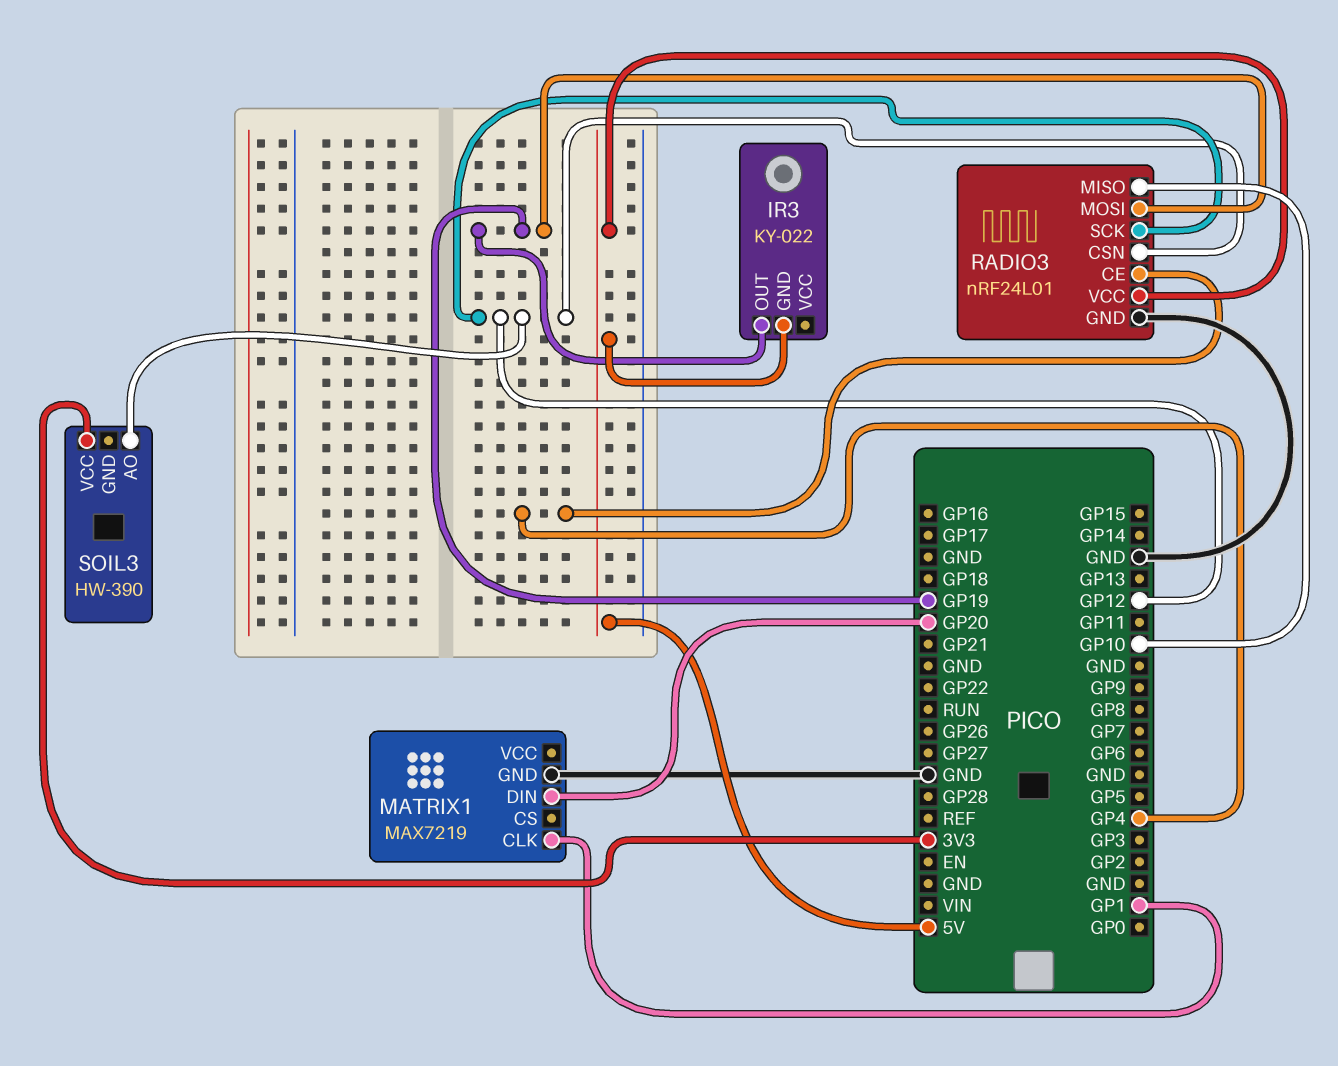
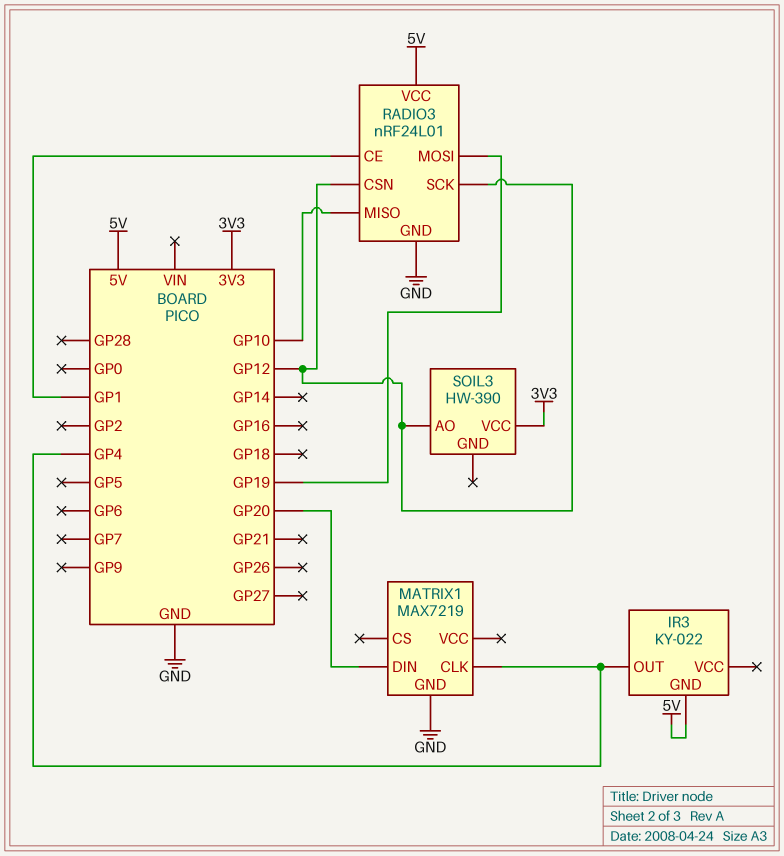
IR3 pin OUT: GP19 -> GP4
MATRIX1 pin CLK: GP1 -> GP4
RADIO3 pin CE: GP4 -> GP1

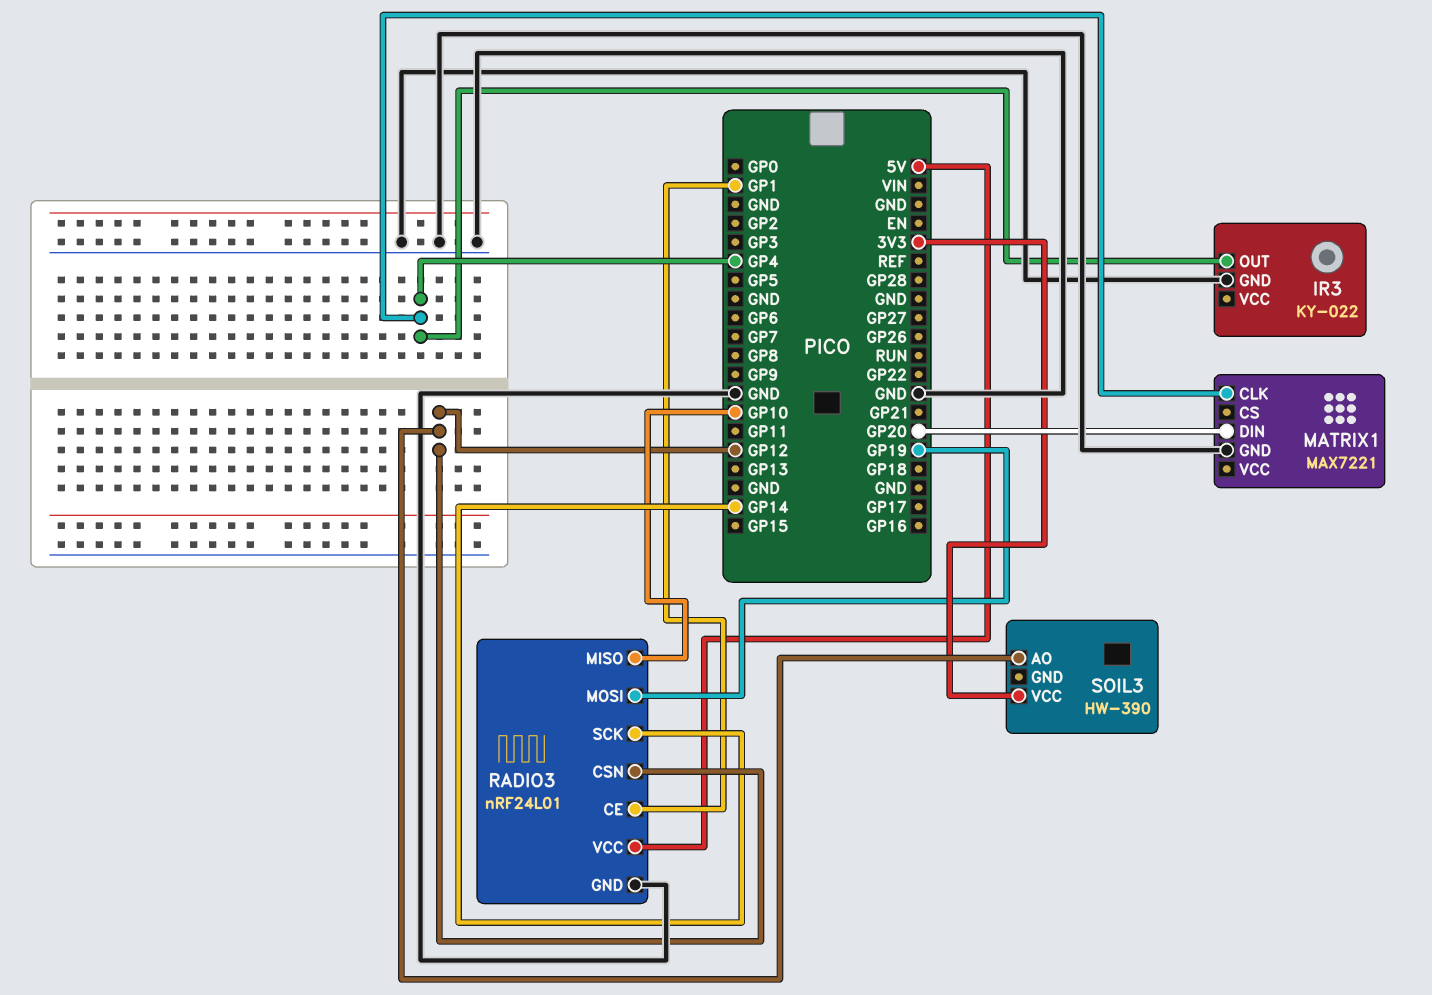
IR3 pin GND: 5V -> GND
MATRIX1: MAX7219 -> MAX7221
RADIO3 pin SCK: GP12 -> GP14

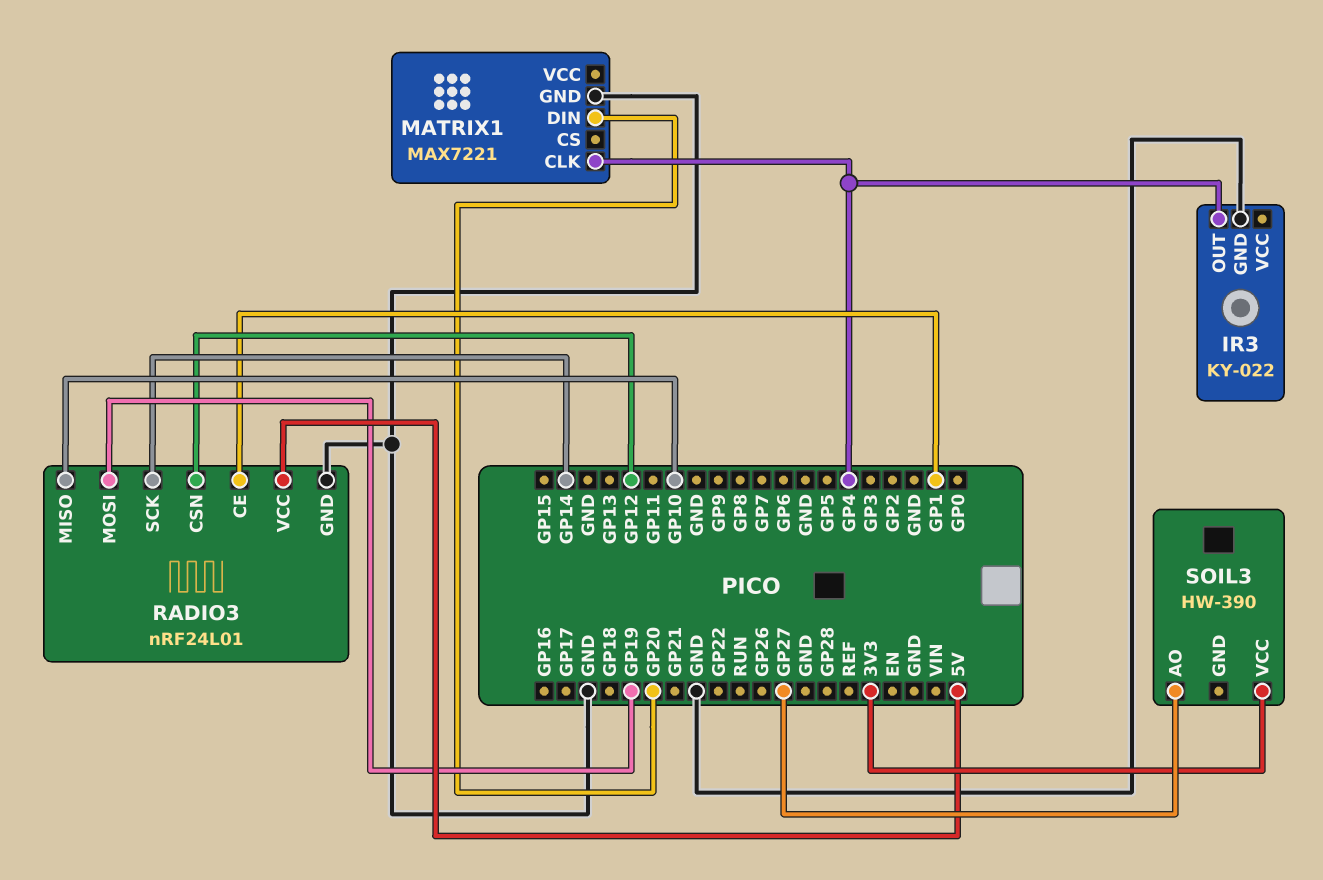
SOIL3 pin AO: GP12 -> GP27

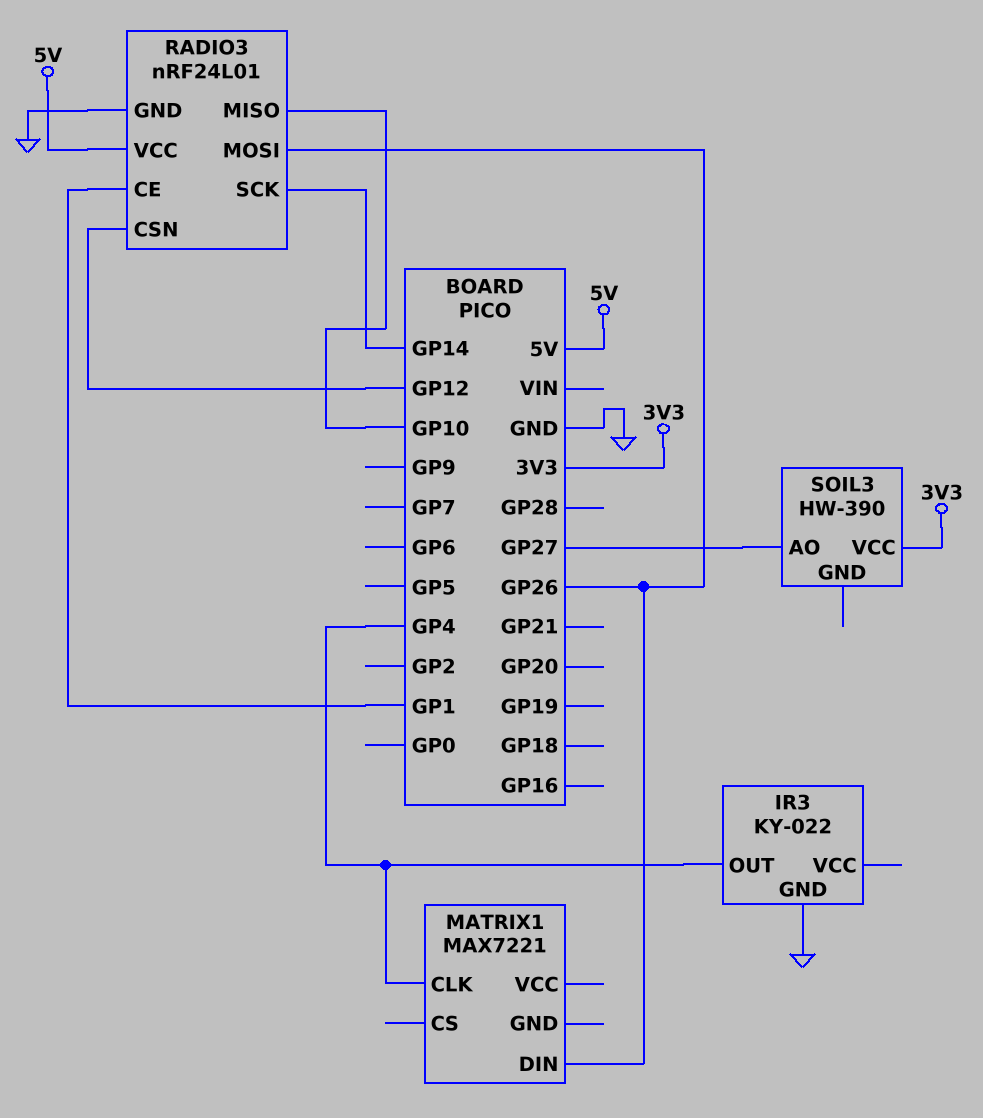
MATRIX1 pin DIN: GP20 -> GP26
MATRIX1 pin GND: GND -> none
RADIO3 pin MOSI: GP19 -> GP26

